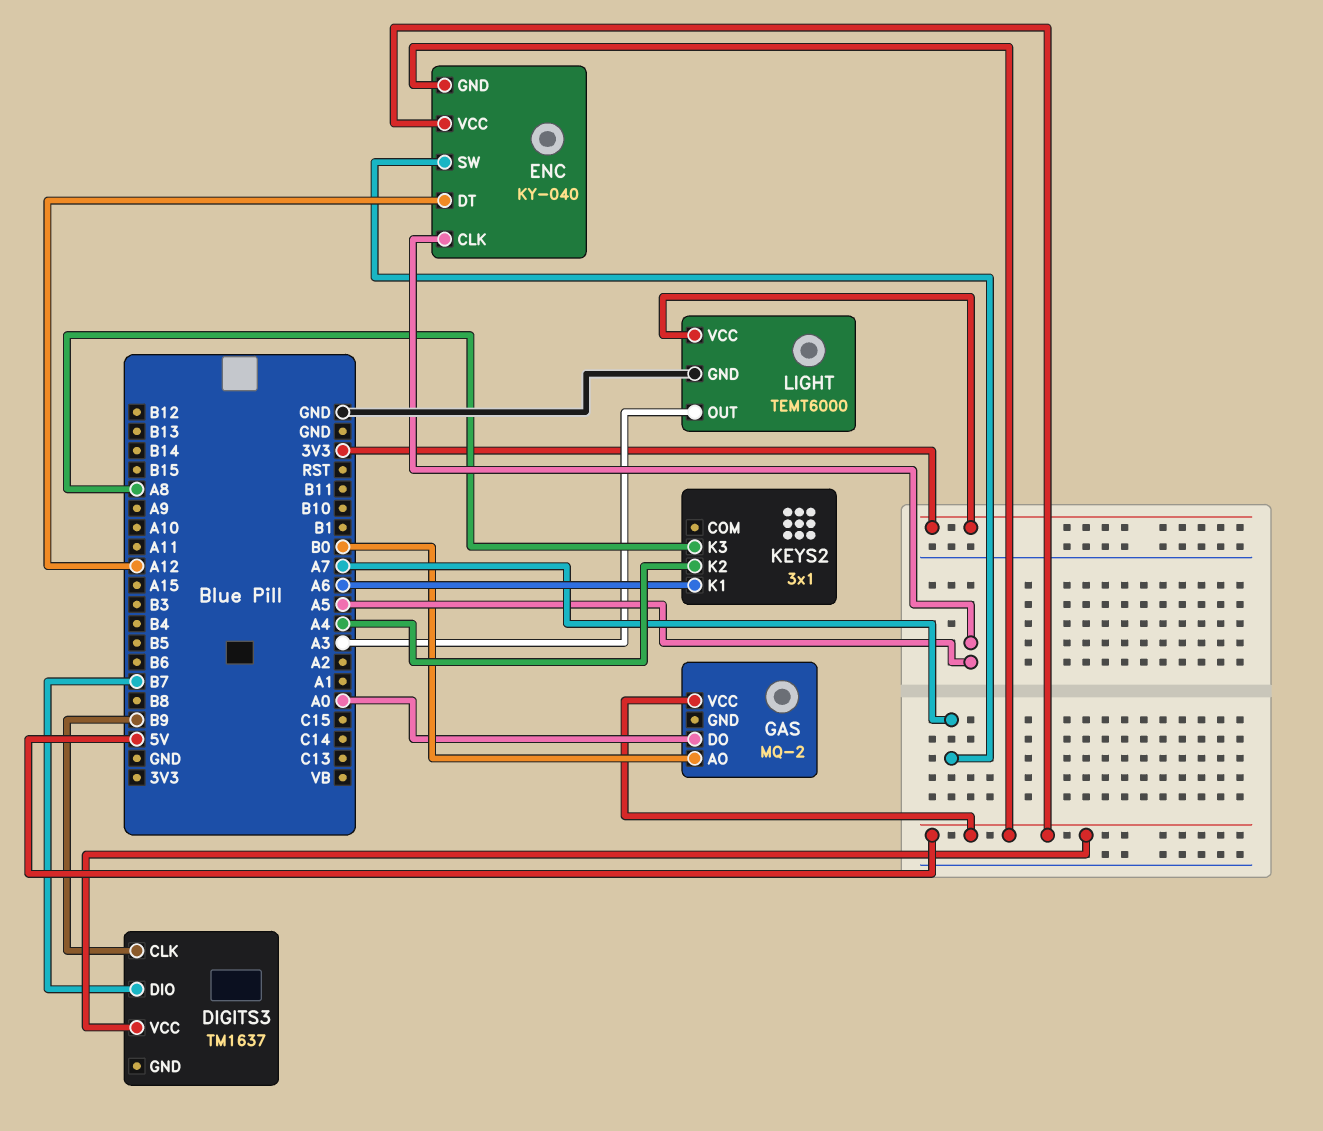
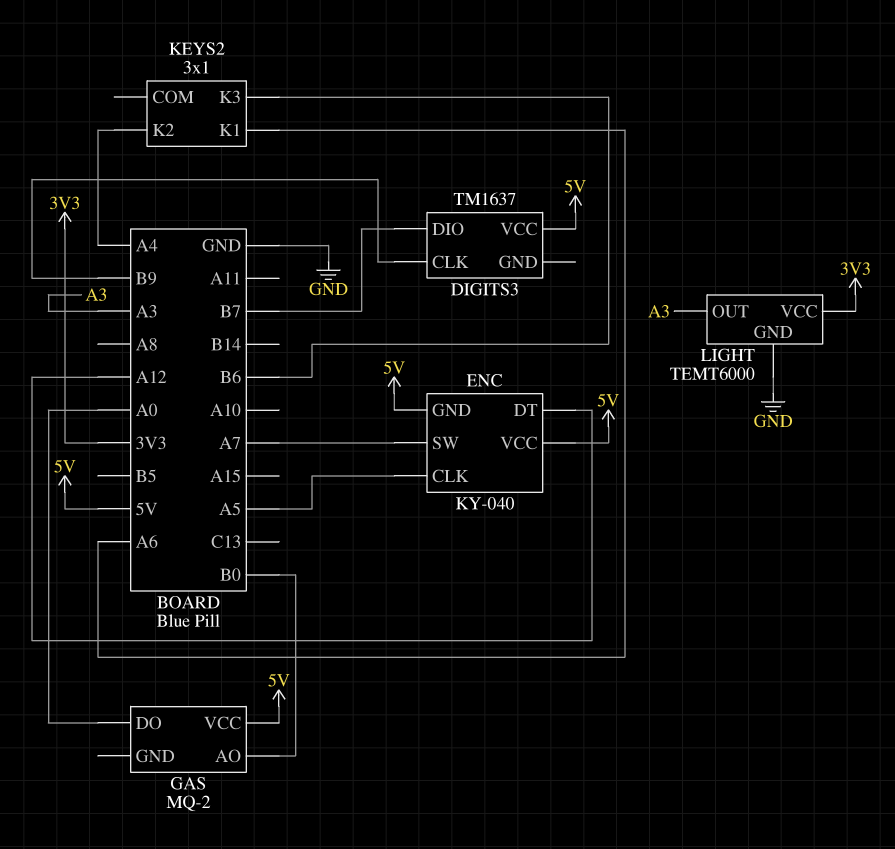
KEYS2 pin K3: A8 -> B6

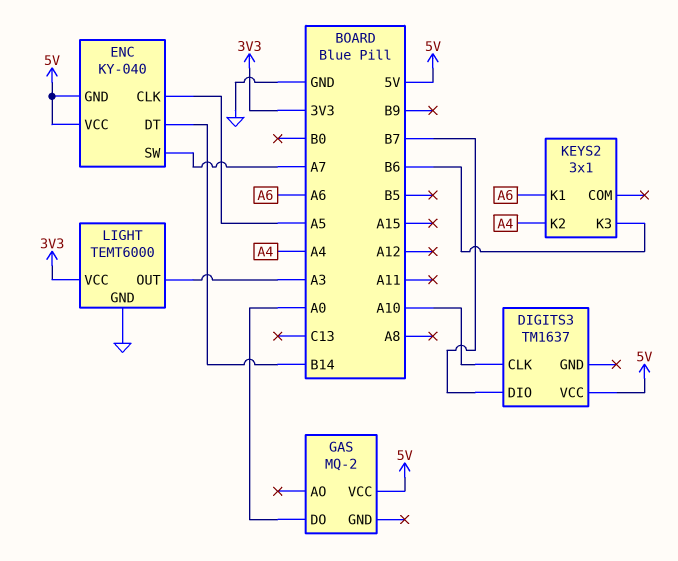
DIGITS3 pin CLK: B9 -> A10
ENC pin DT: A12 -> B14
GAS pin AO: B0 -> none

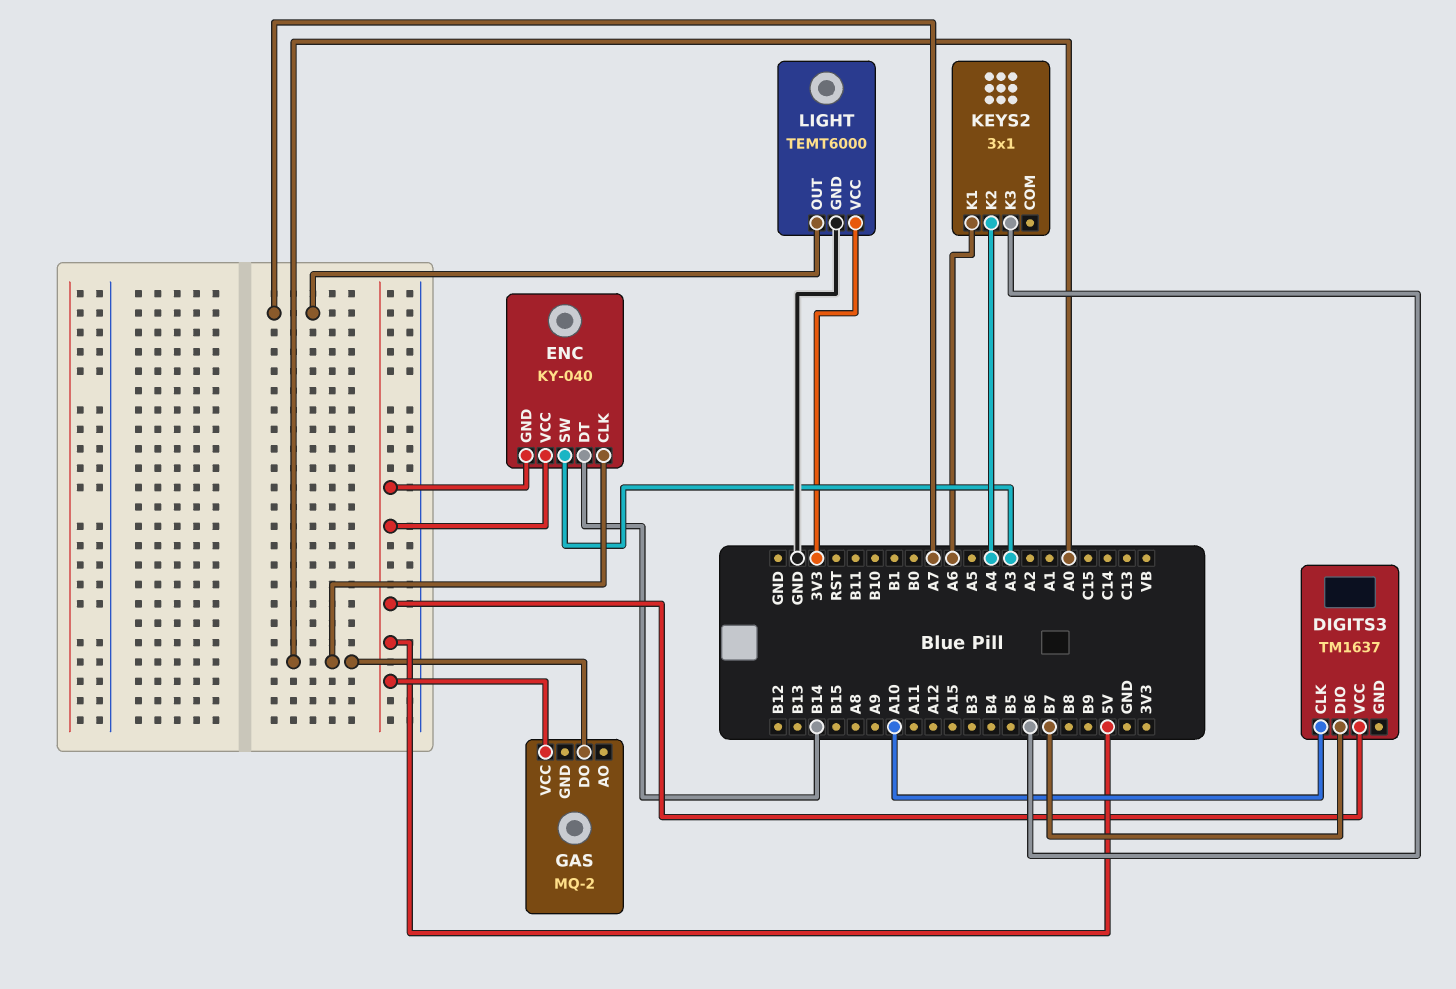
ENC pin CLK: A5 -> A0
ENC pin SW: A7 -> A3
LIGHT pin OUT: A3 -> A7

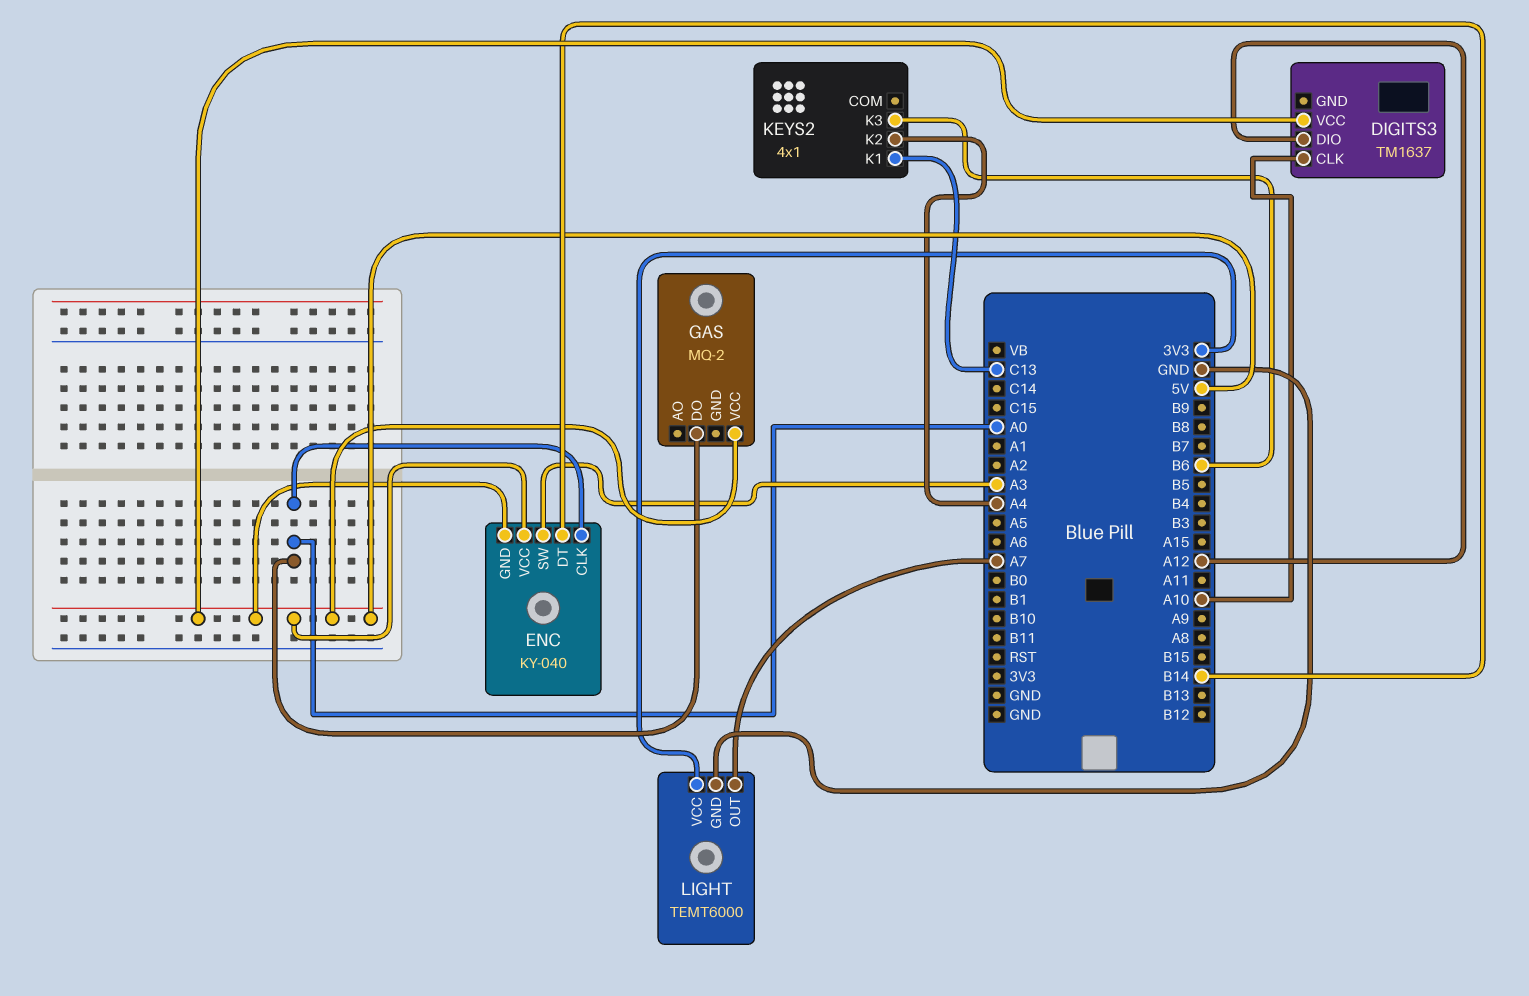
DIGITS3 pin DIO: B7 -> A12
KEYS2: 3x1 -> 4x1
KEYS2 pin K1: A6 -> C13

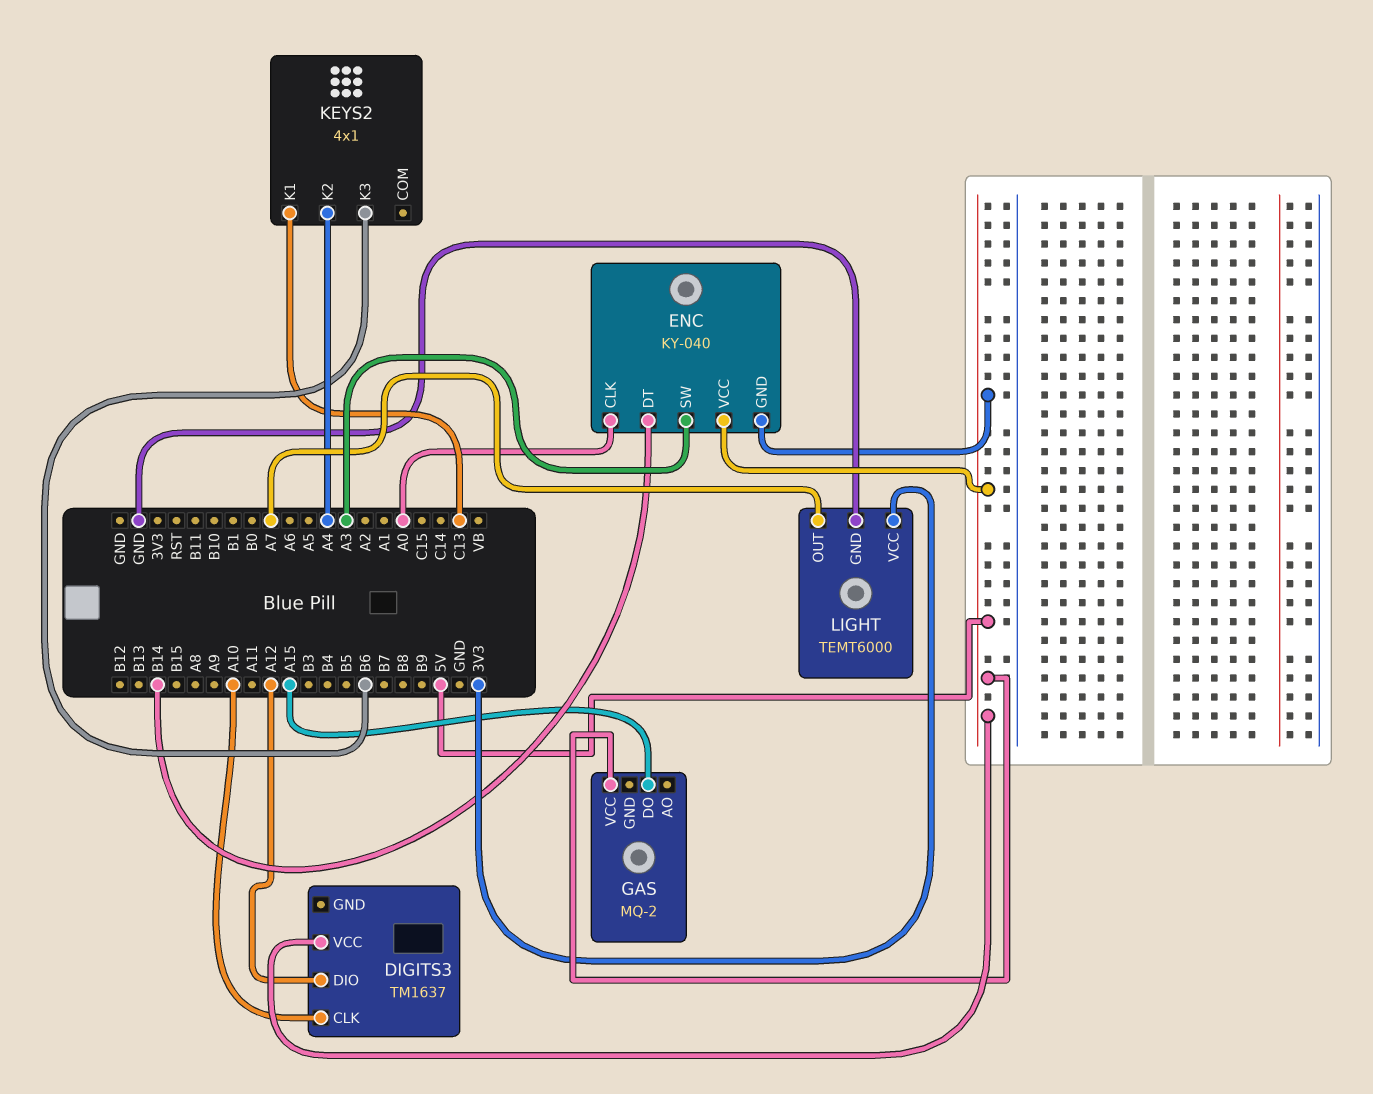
GAS pin DO: A0 -> A15

